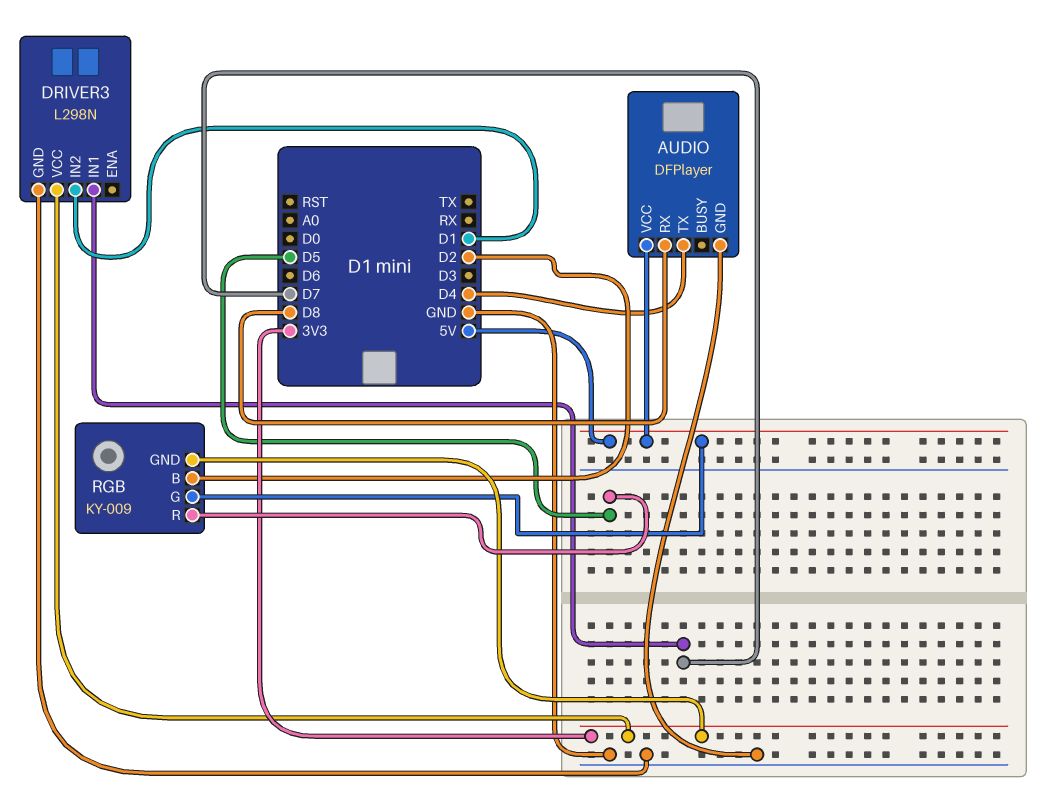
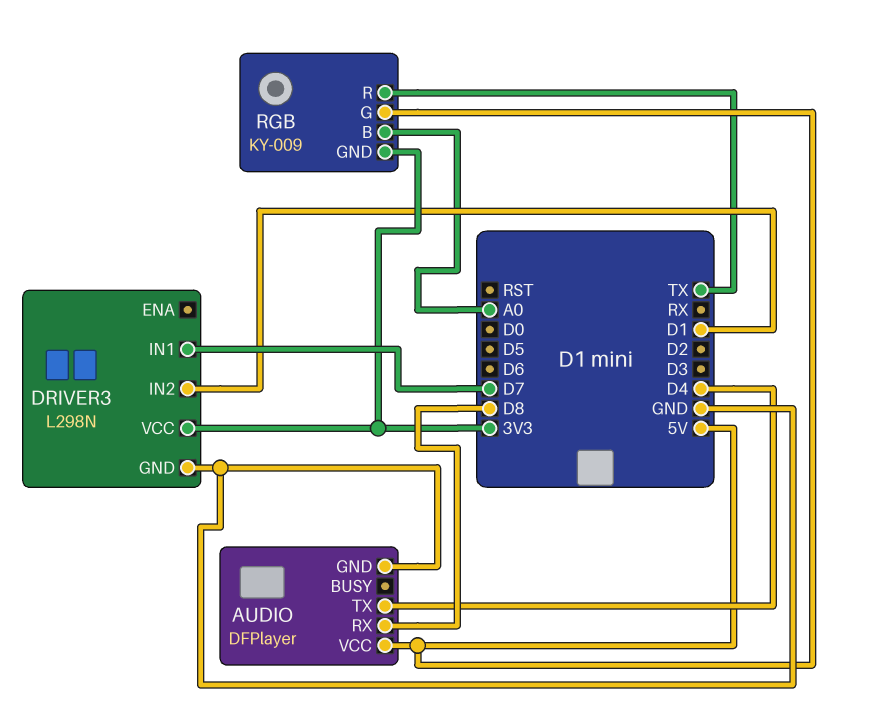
RGB pin B: D2 -> A0
RGB pin R: D5 -> TX

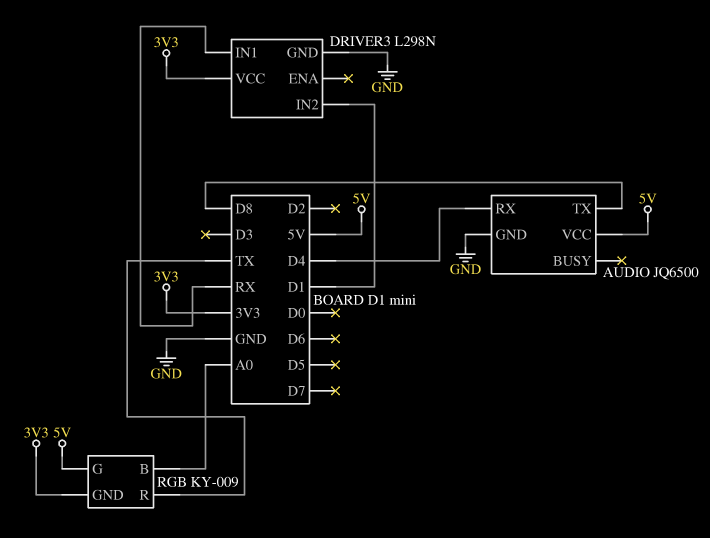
AUDIO: DFPlayer -> JQ6500
AUDIO pin RX: D8 -> D4
AUDIO pin TX: D4 -> D8
DRIVER3 pin IN1: D7 -> RX

